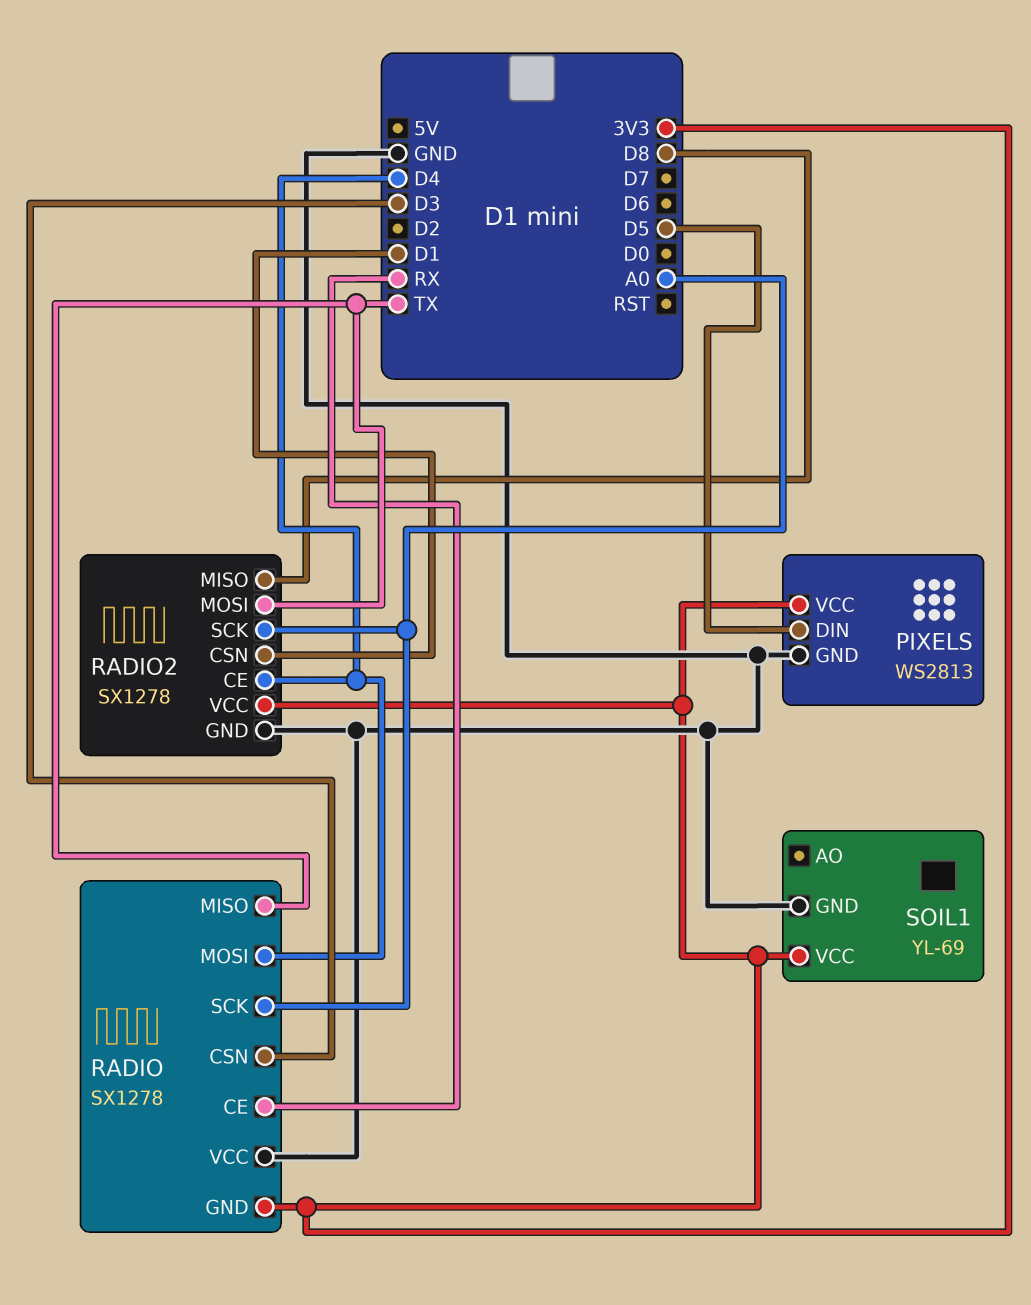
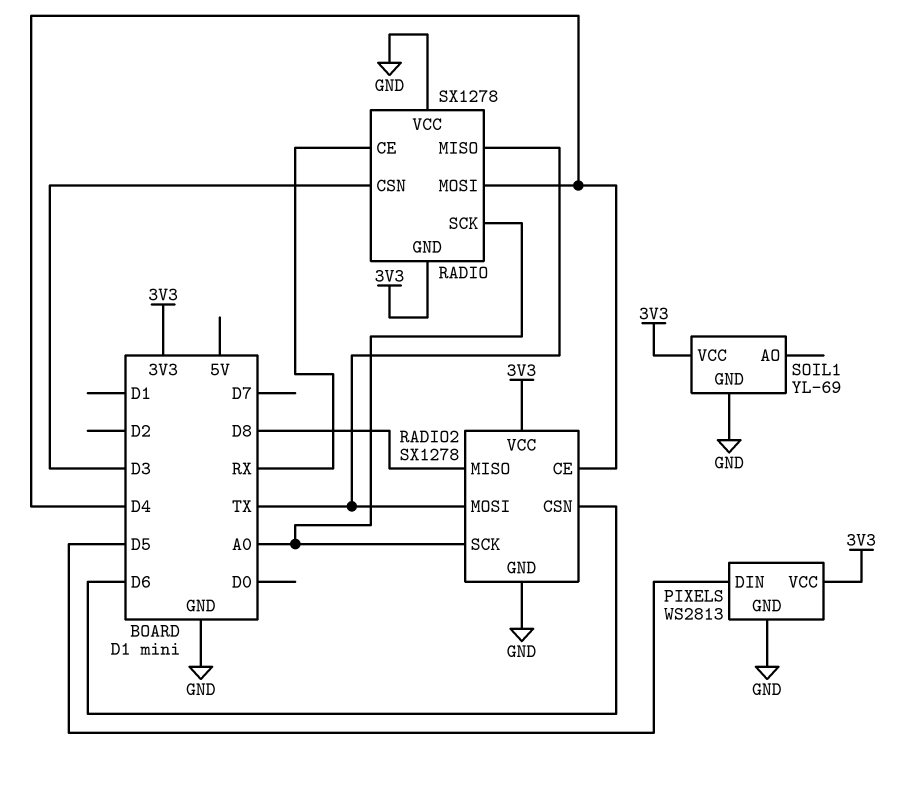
RADIO2 pin CSN: D1 -> D6

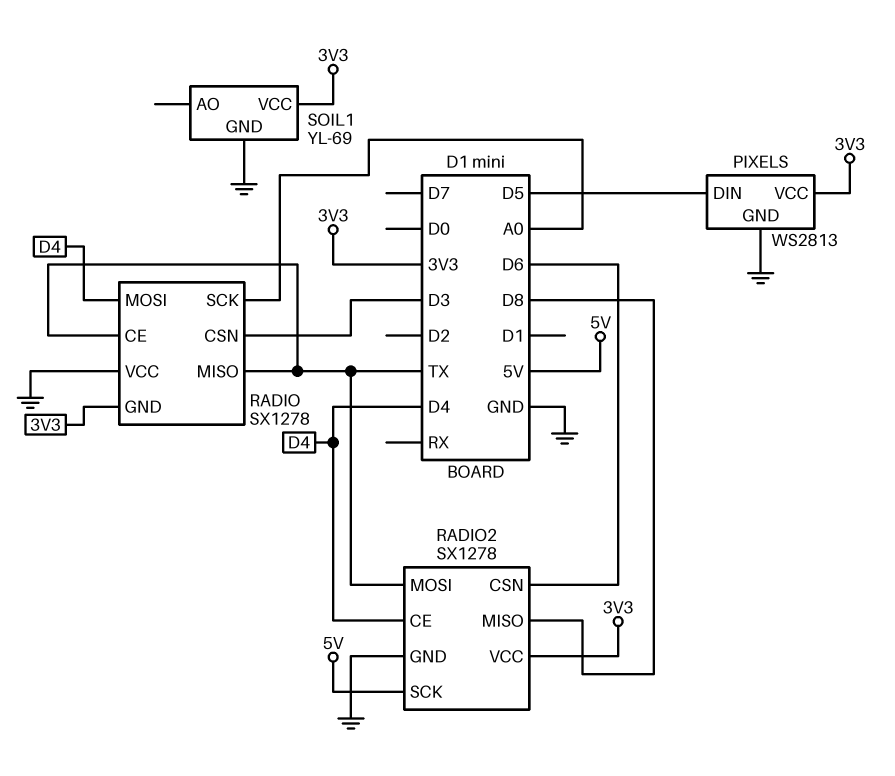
RADIO pin CE: RX -> TX
RADIO2 pin SCK: A0 -> 5V

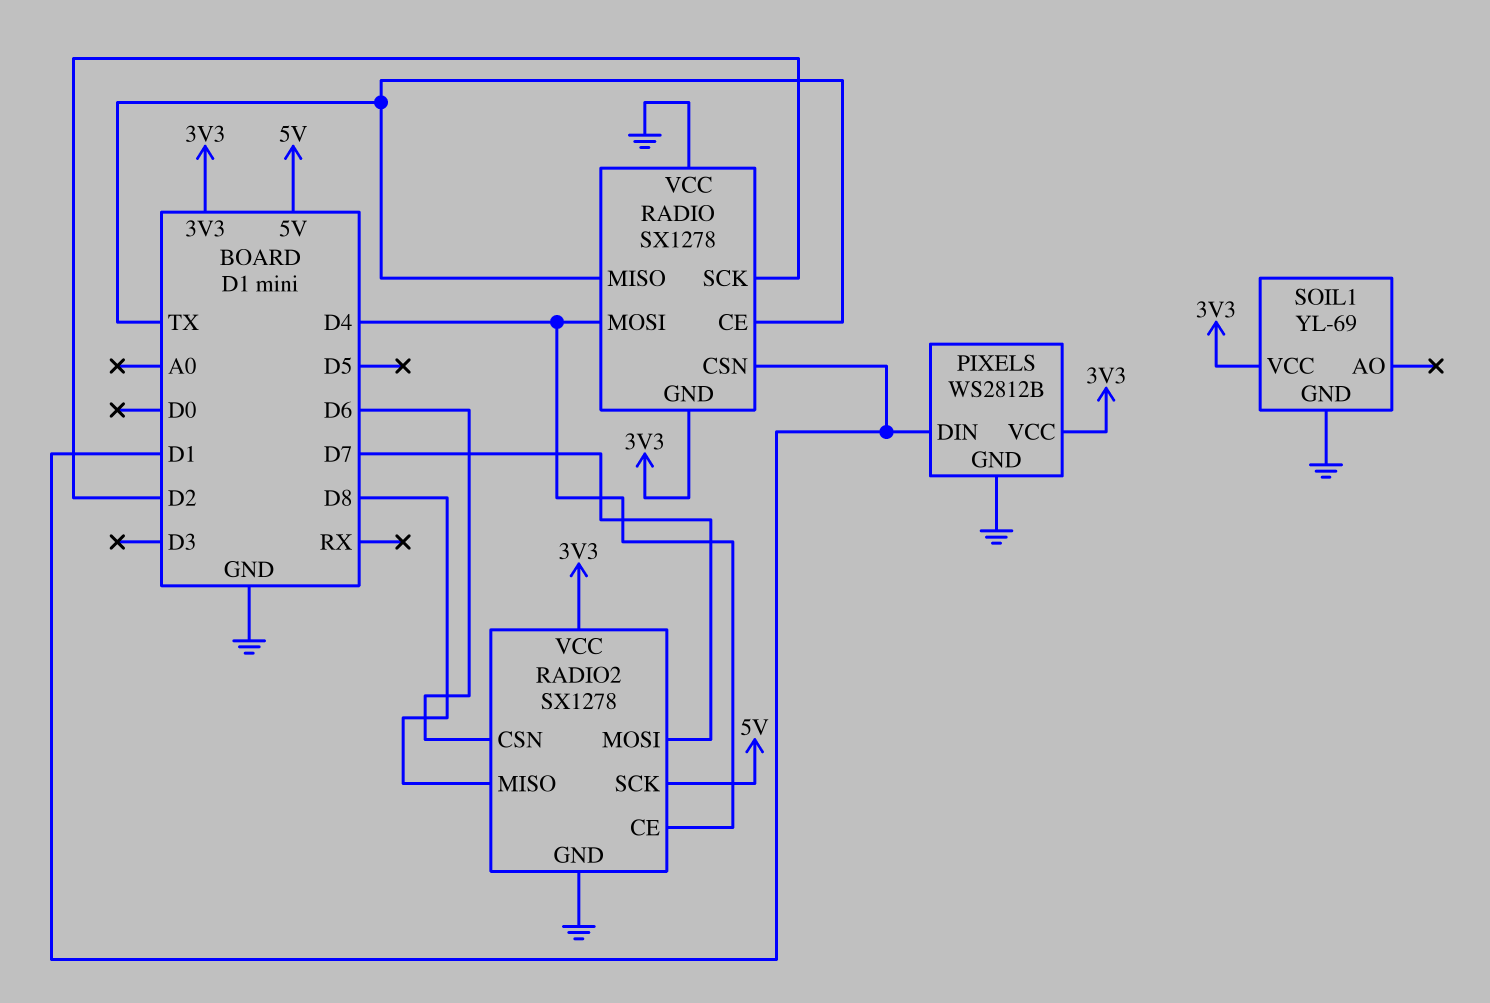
PIXELS: WS2813 -> WS2812B
PIXELS pin DIN: D5 -> D1
RADIO pin CSN: D3 -> D1
RADIO pin SCK: A0 -> D2
RADIO2 pin MOSI: TX -> D7

